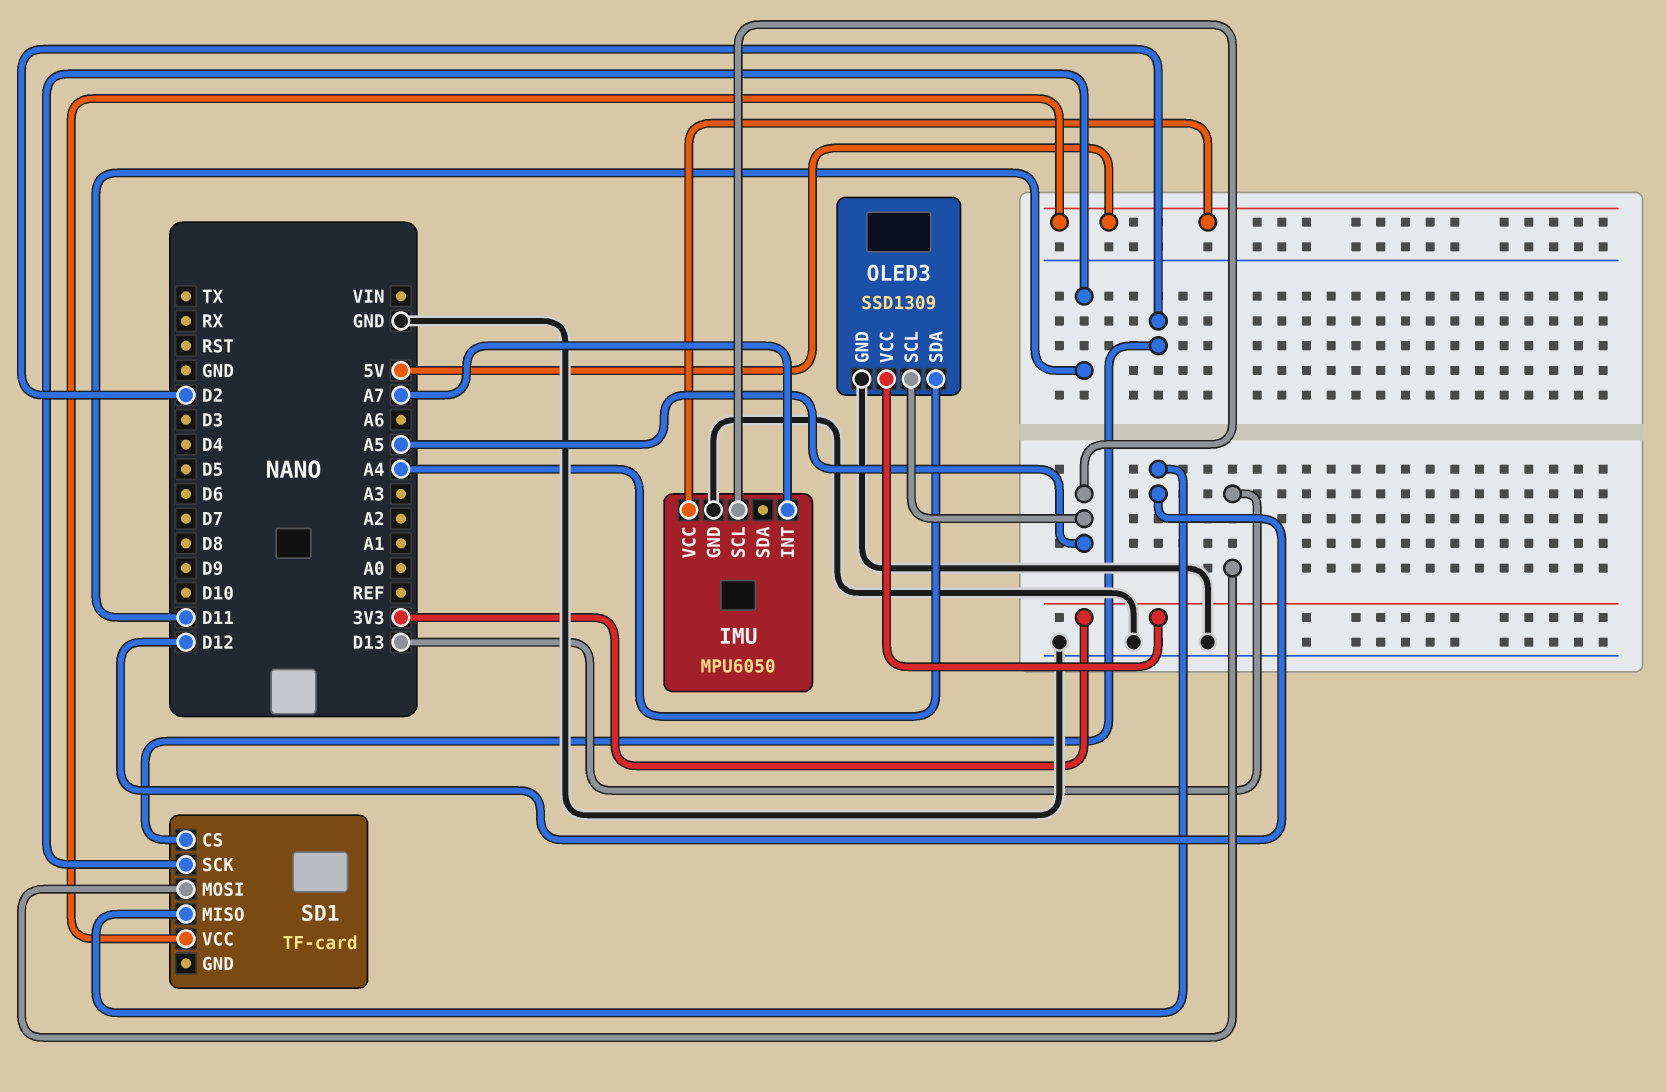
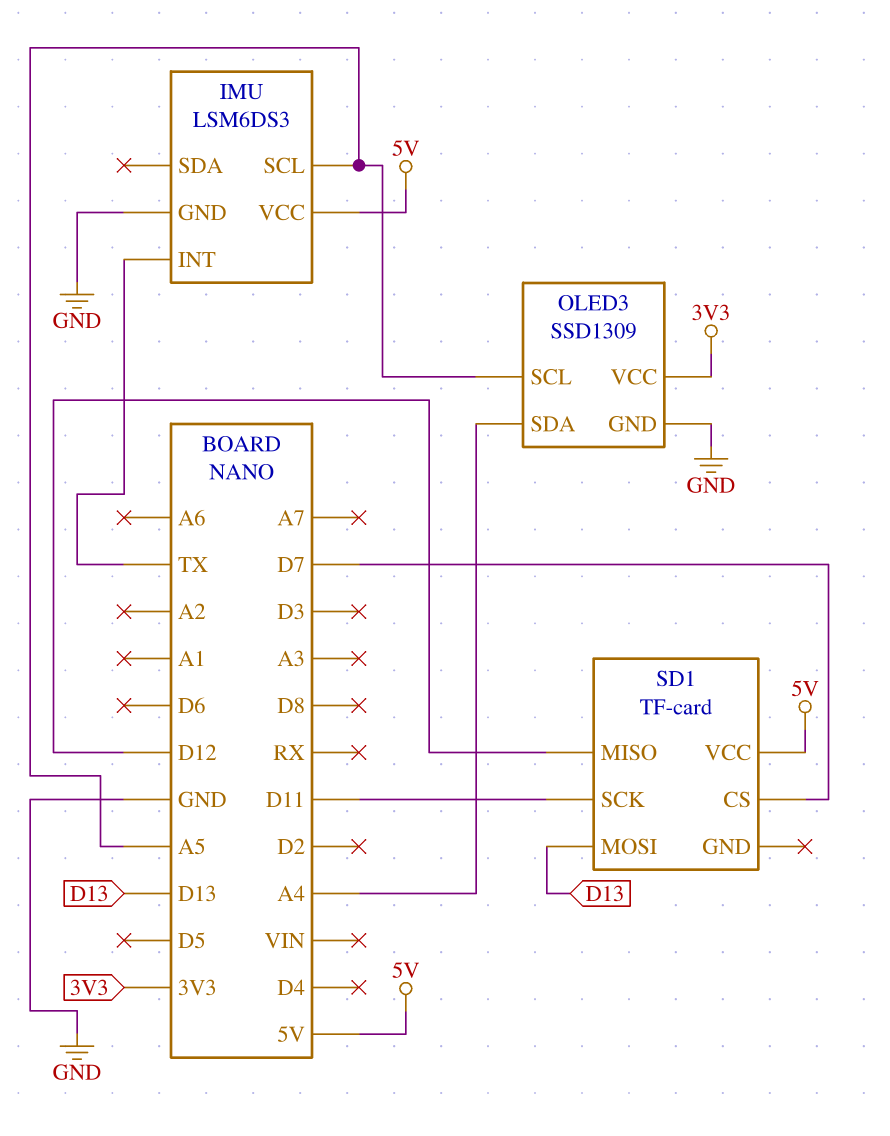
IMU: MPU6050 -> LSM6DS3
IMU pin INT: A7 -> TX
SD1 pin CS: D2 -> D7

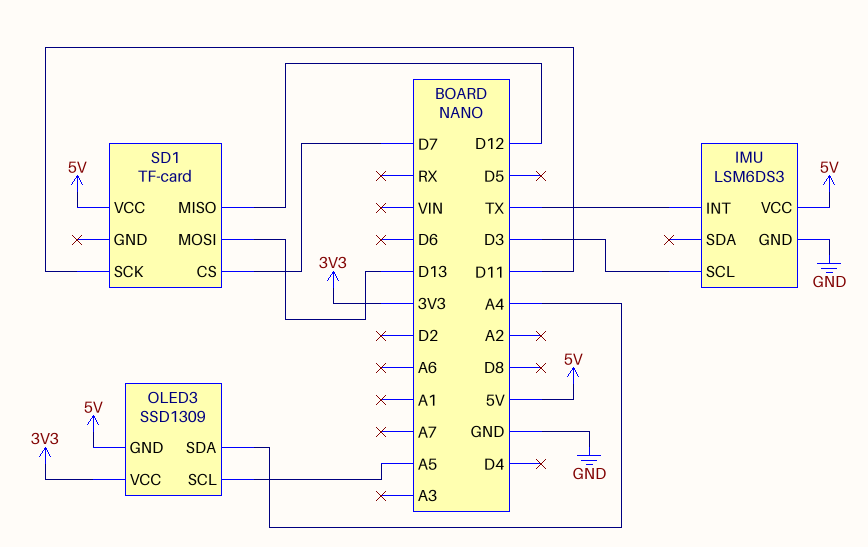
IMU pin SCL: A5 -> D3
OLED3 pin GND: GND -> 5V

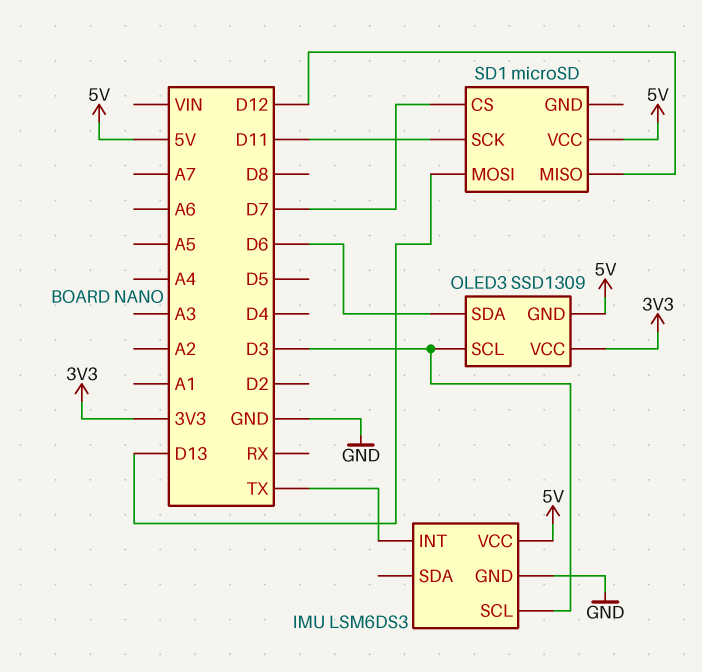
OLED3 pin SCL: A5 -> D3
OLED3 pin SDA: A4 -> D6
SD1: TF-card -> microSD

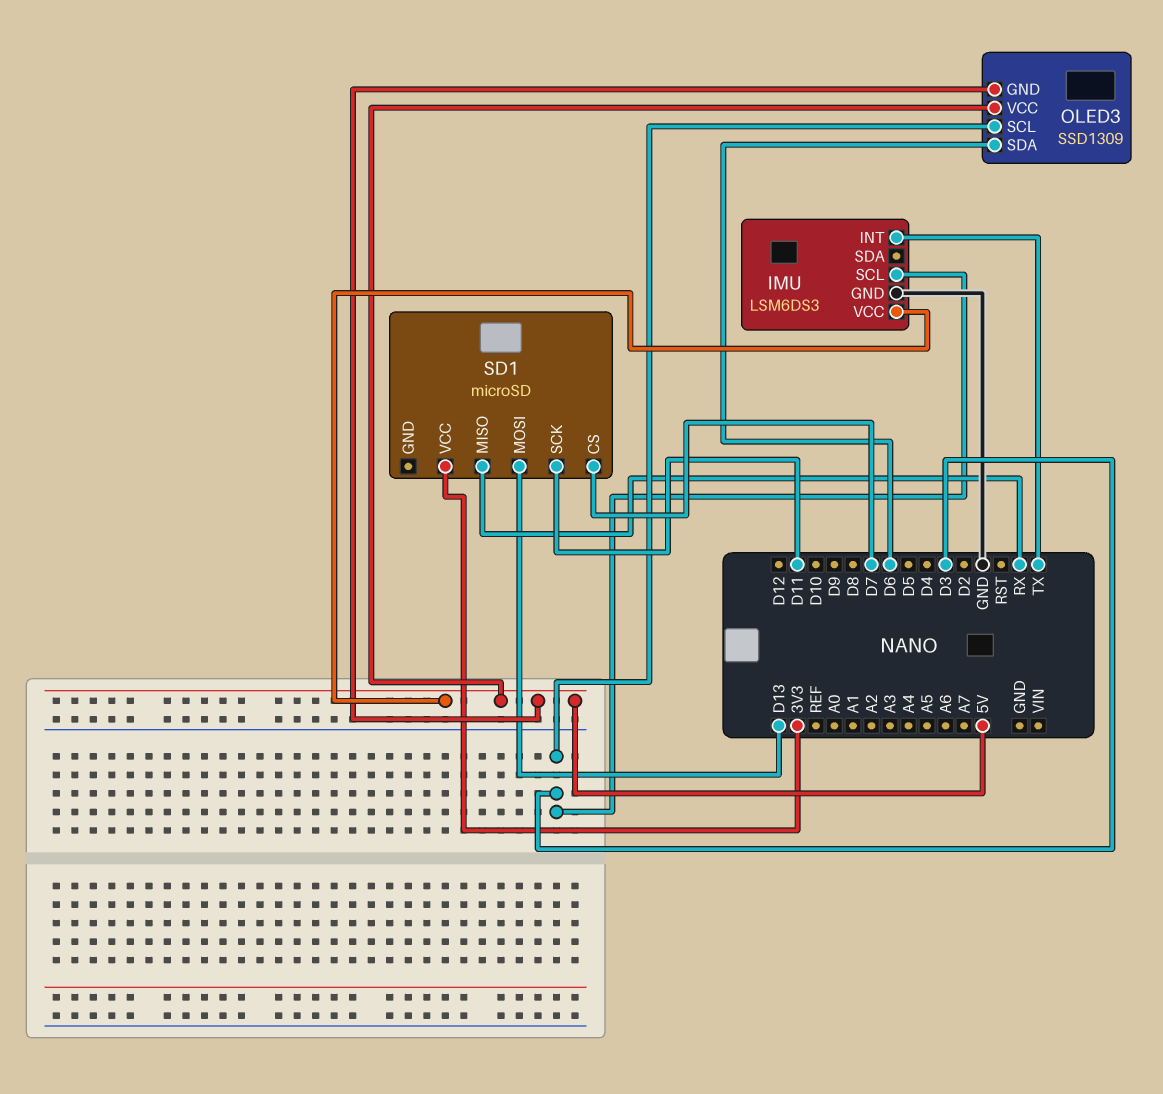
OLED3 pin VCC: 3V3 -> 5V
SD1 pin MISO: D12 -> RX
SD1 pin VCC: 5V -> 3V3

